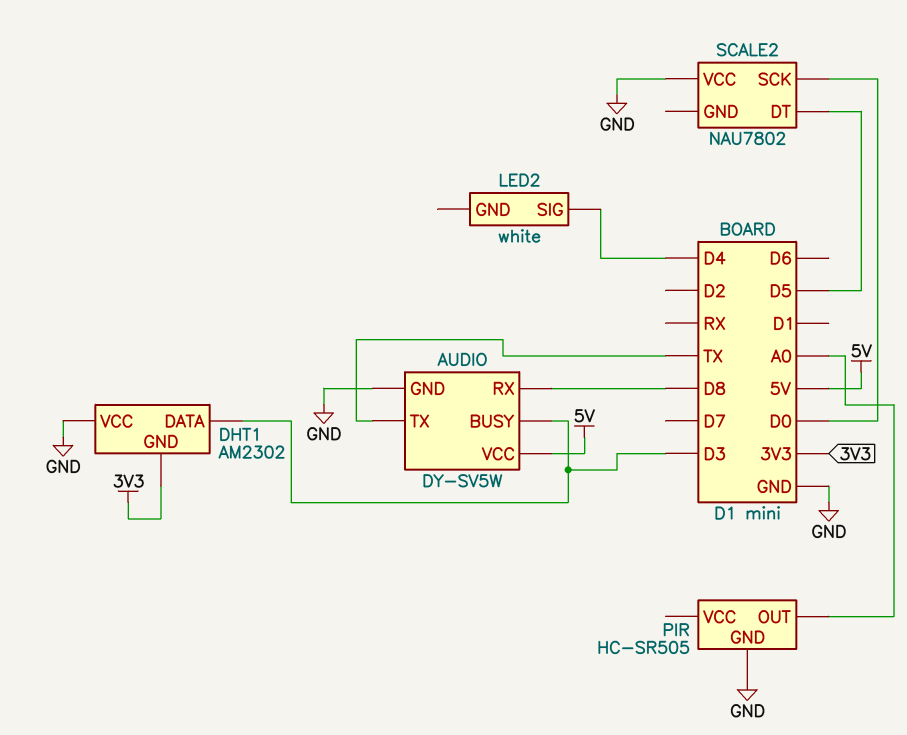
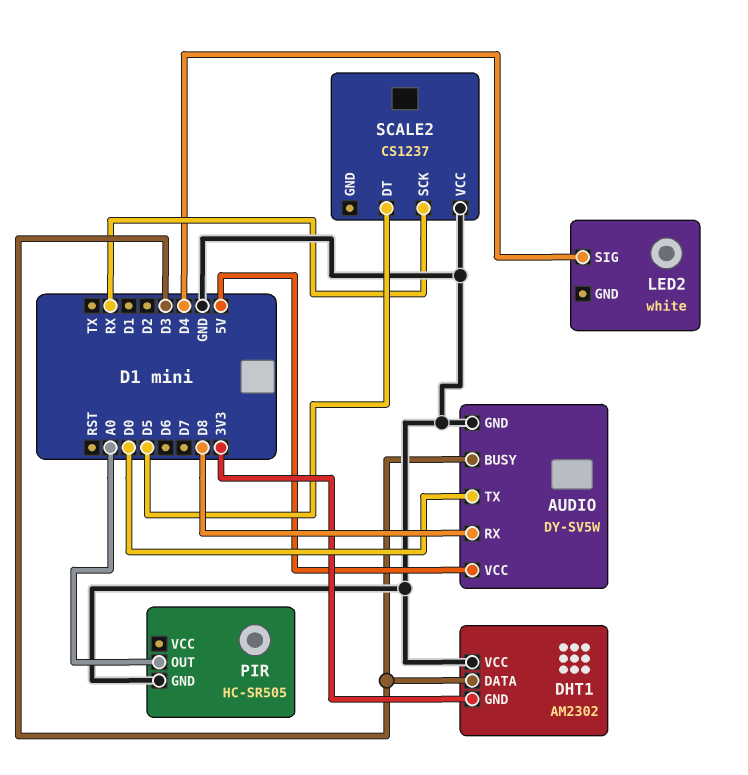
AUDIO pin TX: TX -> D0
SCALE2: NAU7802 -> CS1237
SCALE2 pin SCK: D0 -> RX

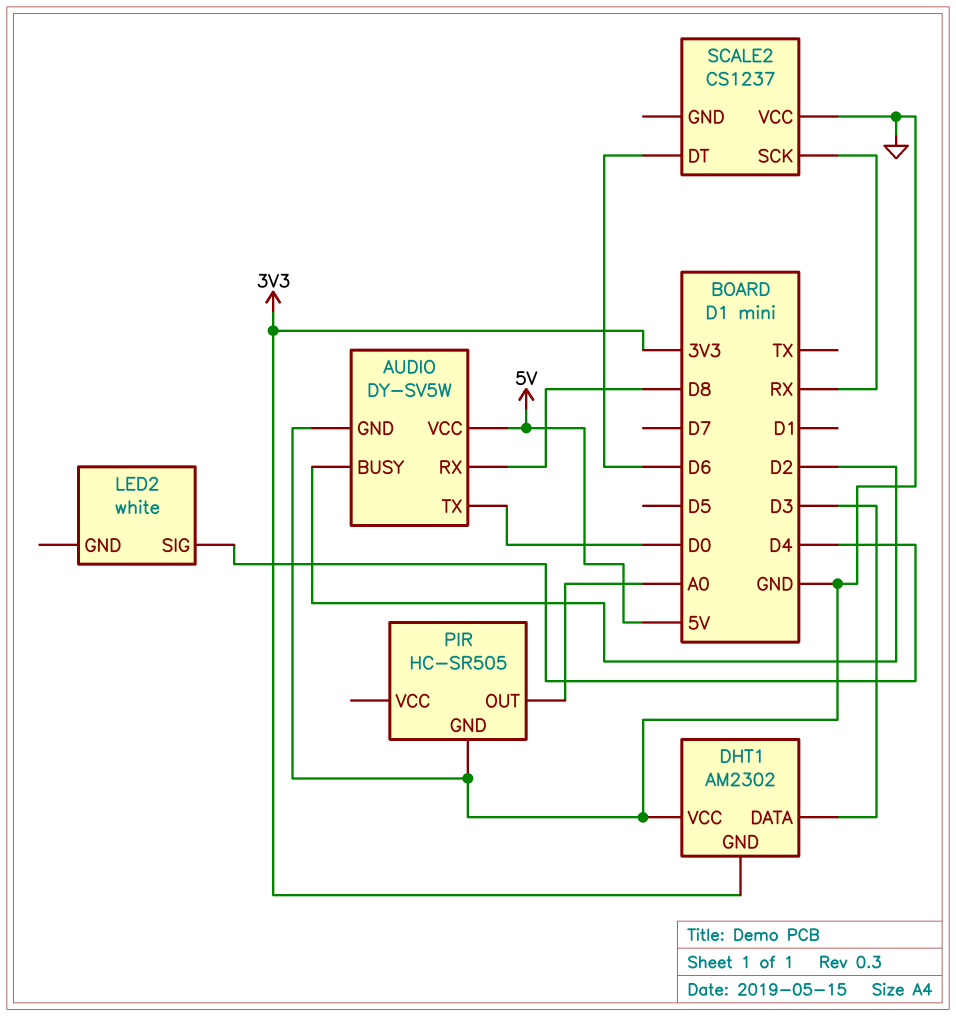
AUDIO pin BUSY: D3 -> D2
SCALE2 pin DT: D5 -> D6

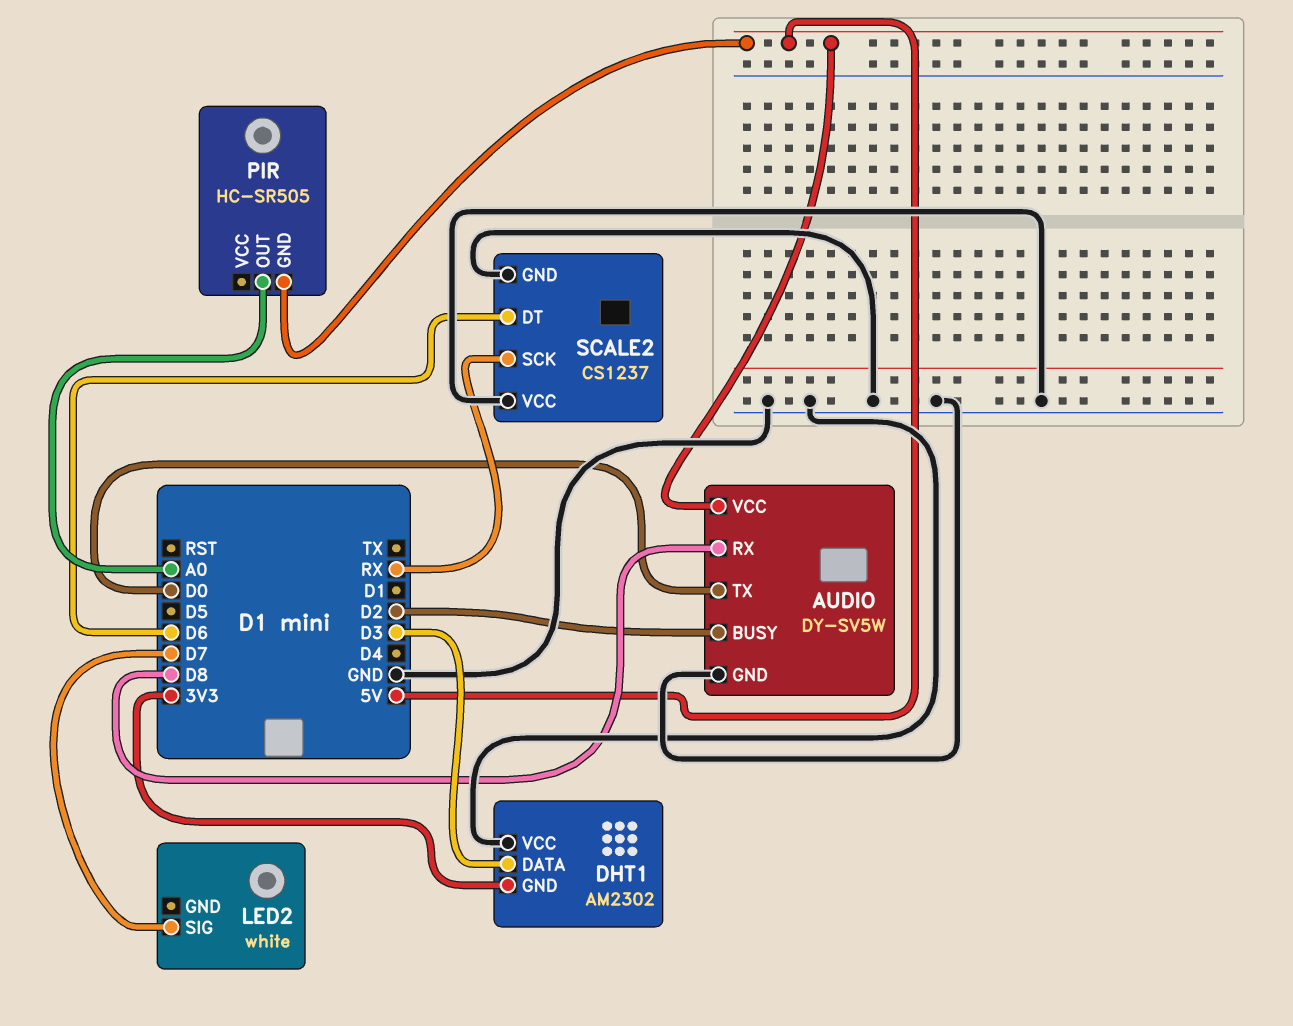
LED2 pin SIG: D4 -> D7
PIR pin GND: GND -> 5V
SCALE2 pin GND: none -> GND

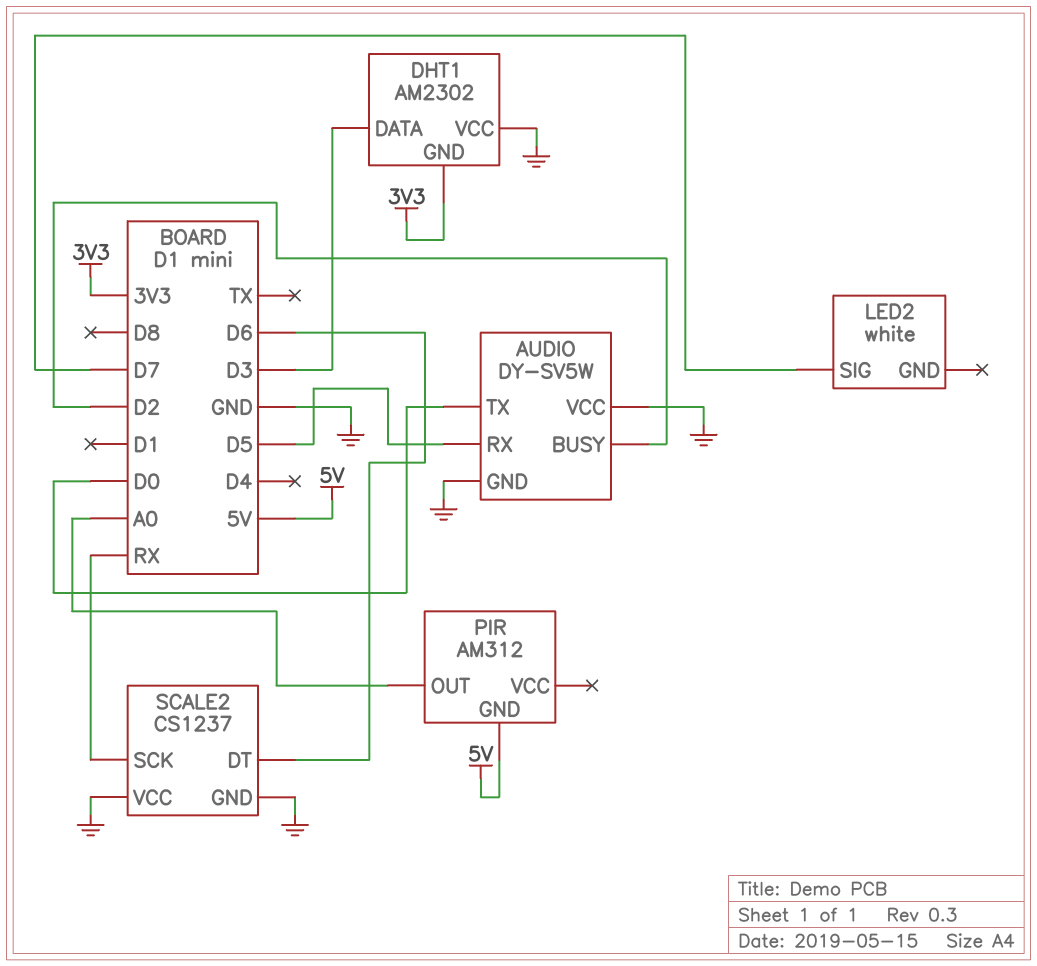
AUDIO pin RX: D8 -> D5
AUDIO pin VCC: 5V -> GND
PIR: HC-SR505 -> AM312

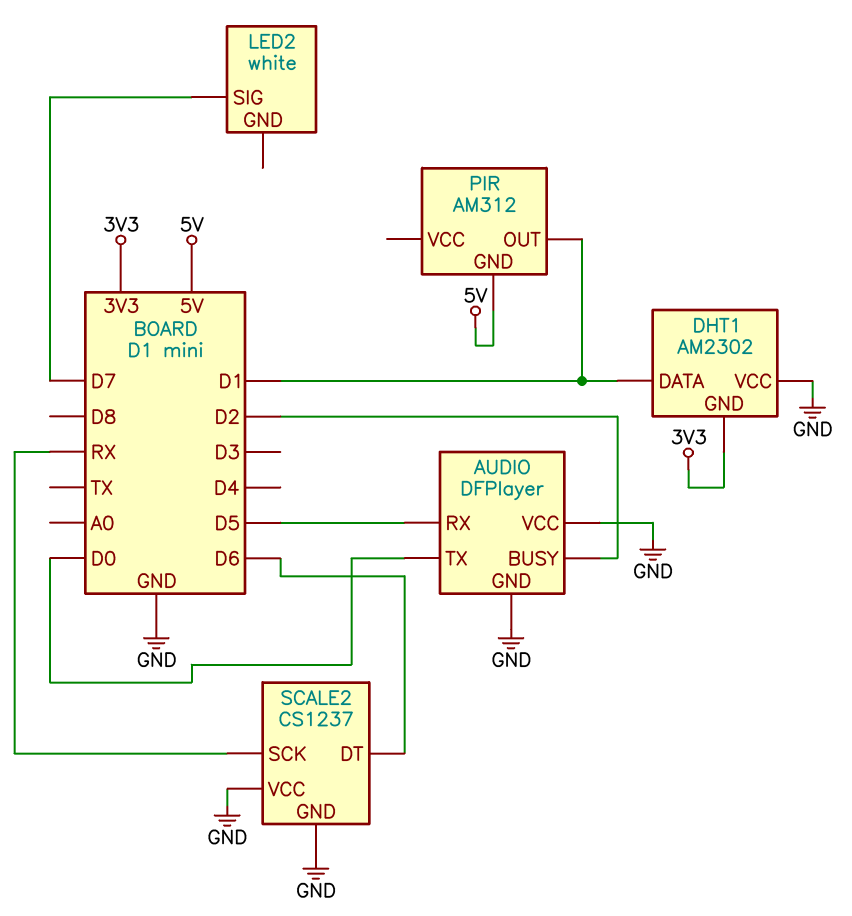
AUDIO: DY-SV5W -> DFPlayer
DHT1 pin DATA: D3 -> D1
PIR pin OUT: A0 -> D1

